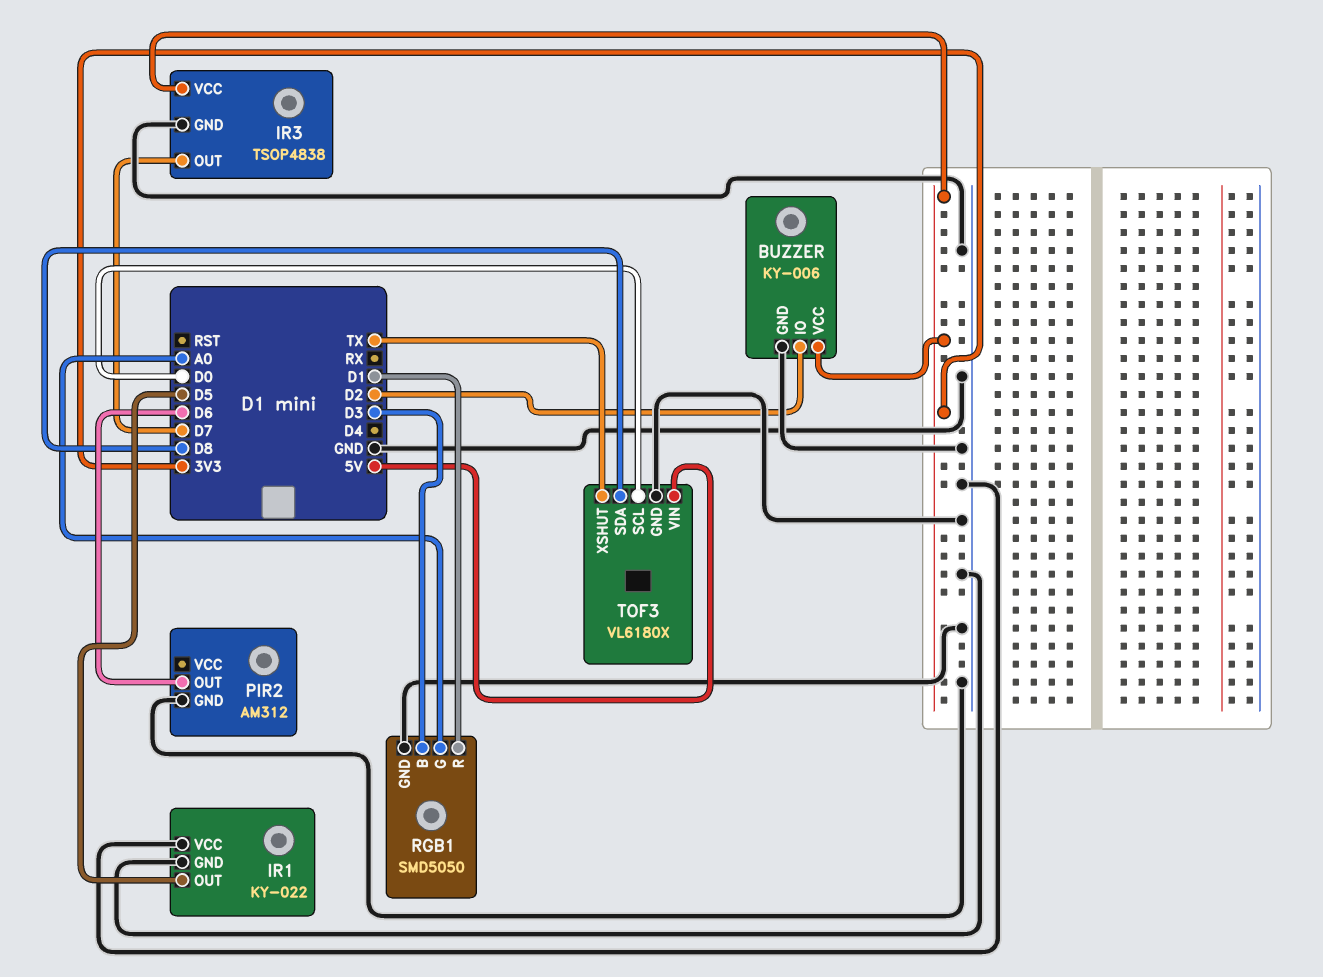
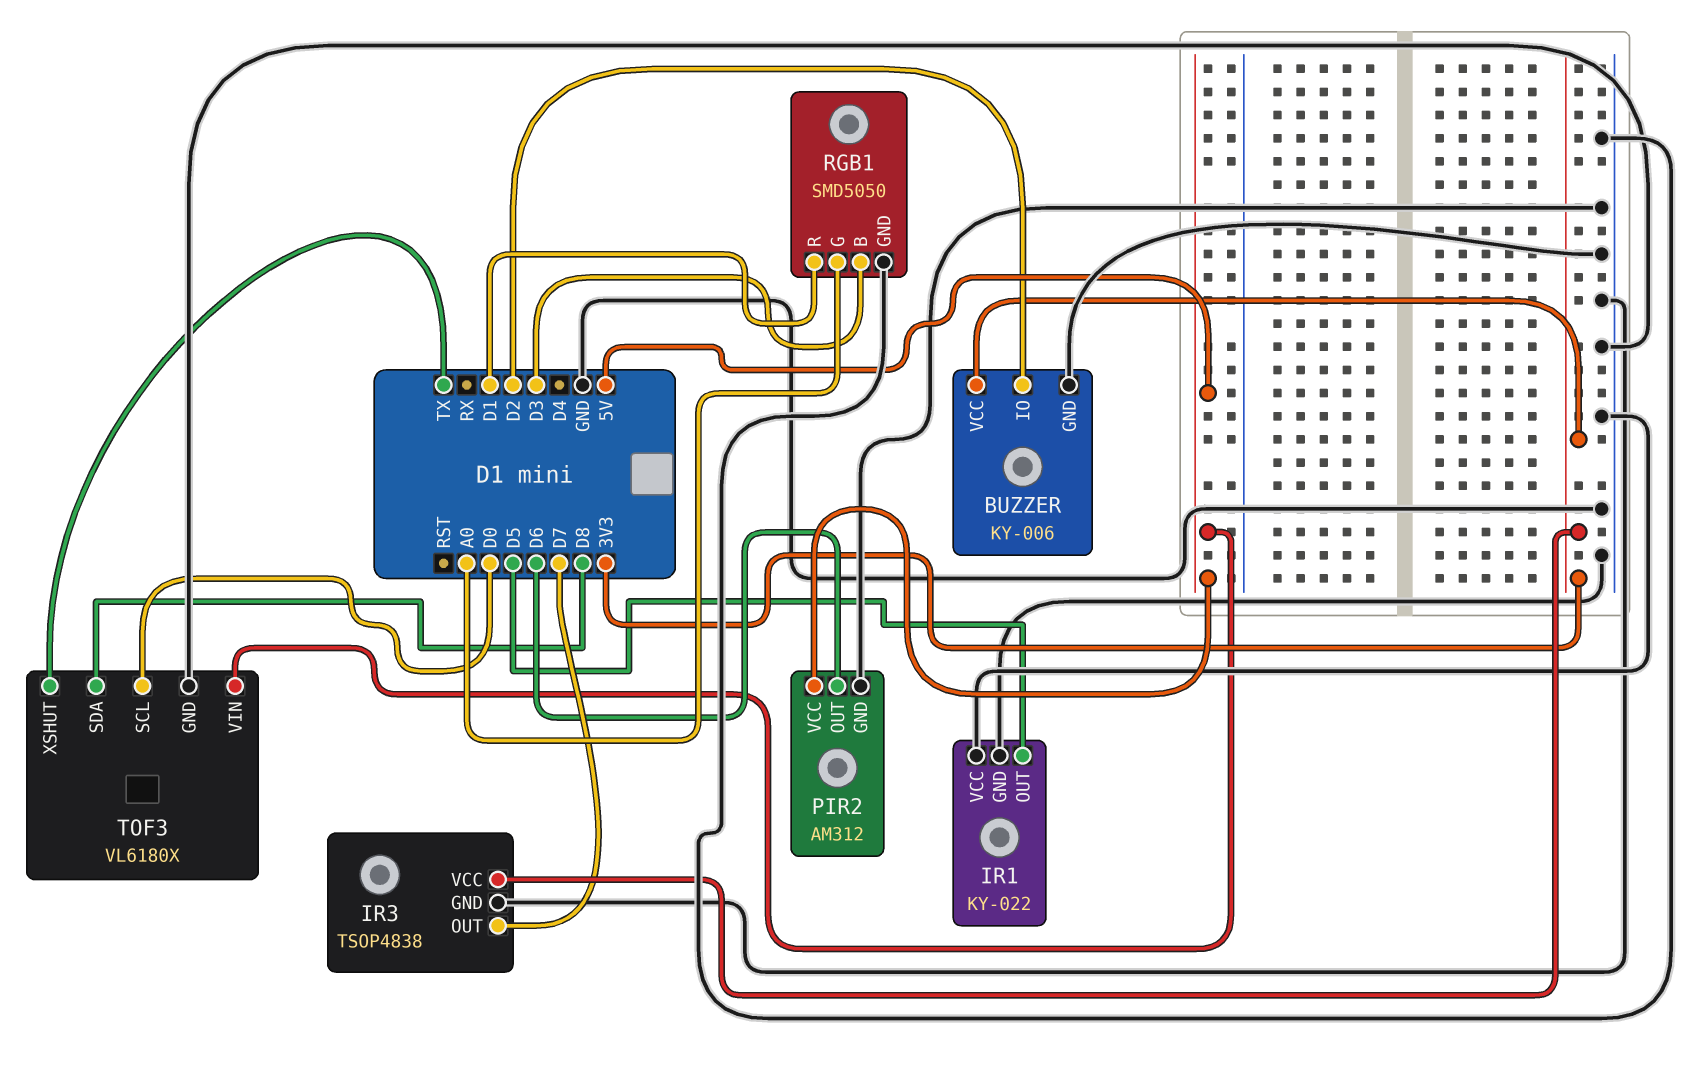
PIR2 pin VCC: none -> 5V

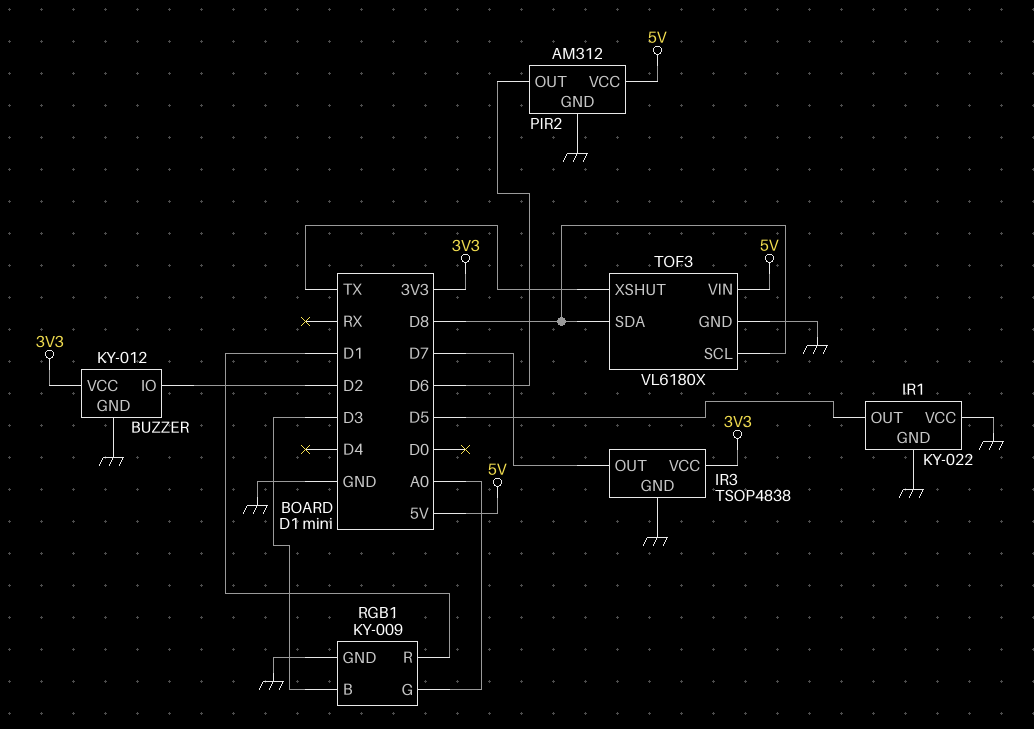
BUZZER: KY-006 -> KY-012
RGB1: SMD5050 -> KY-009
TOF3 pin SCL: D0 -> D8

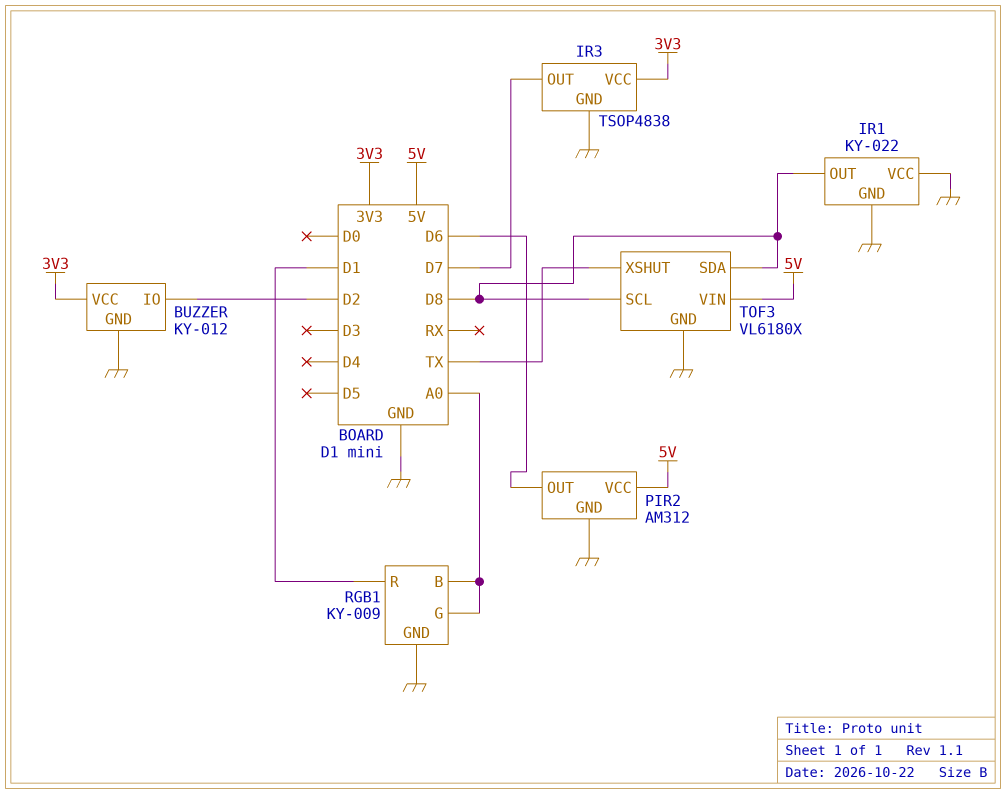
IR1 pin OUT: D5 -> D8
RGB1 pin B: D3 -> A0

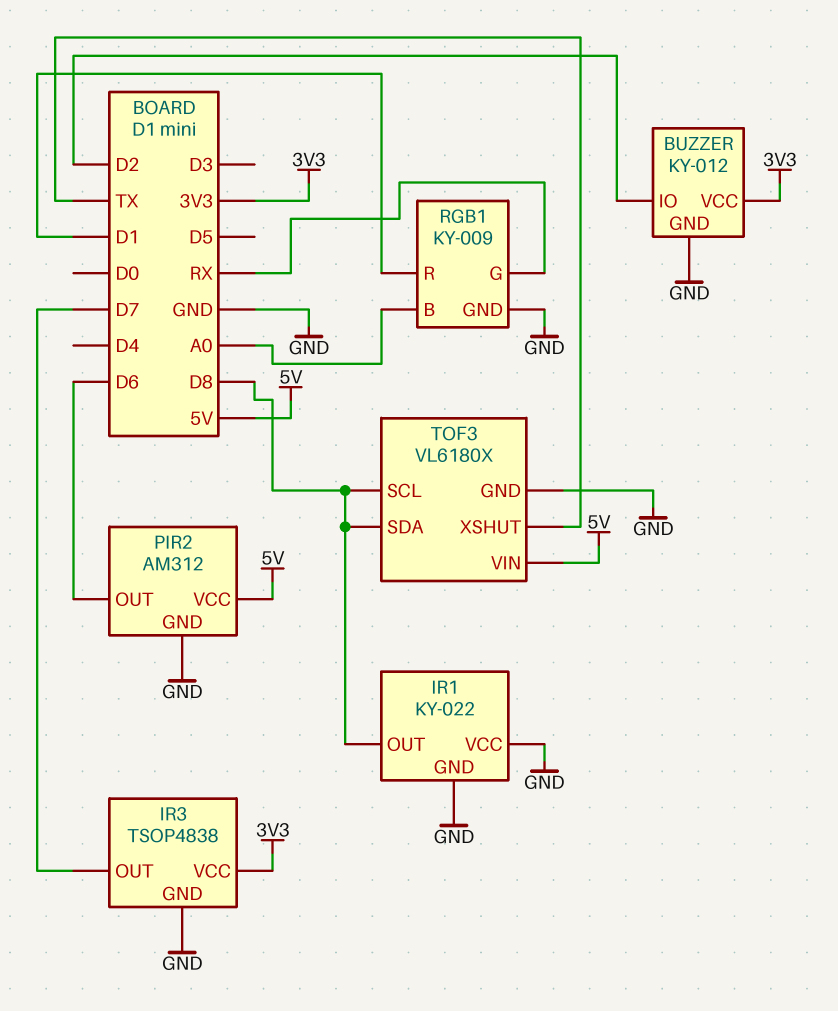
RGB1 pin G: A0 -> RX

